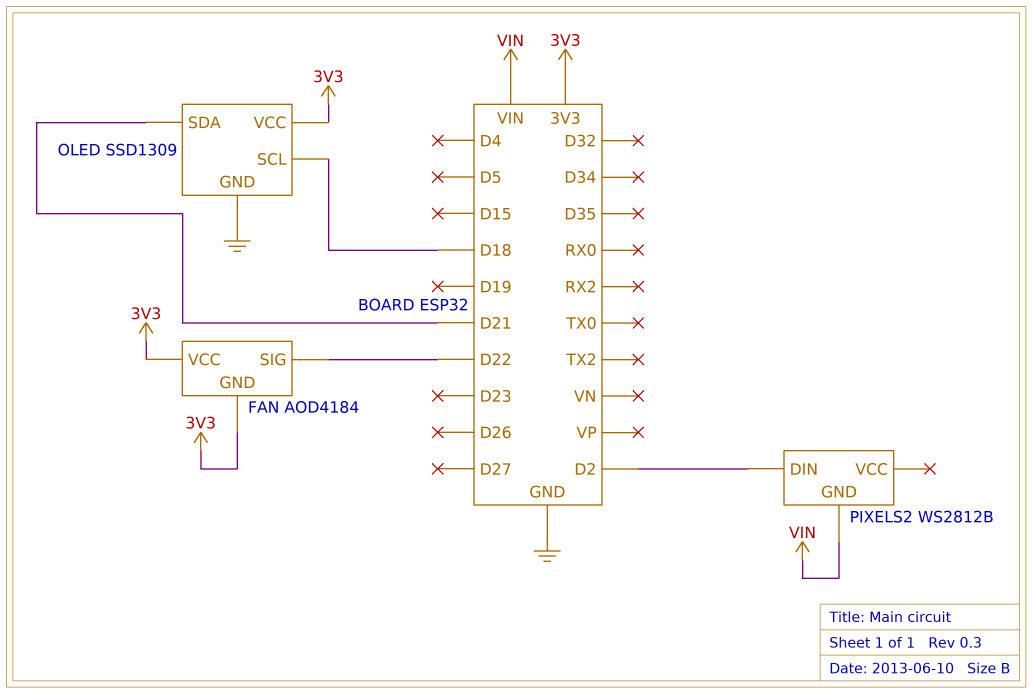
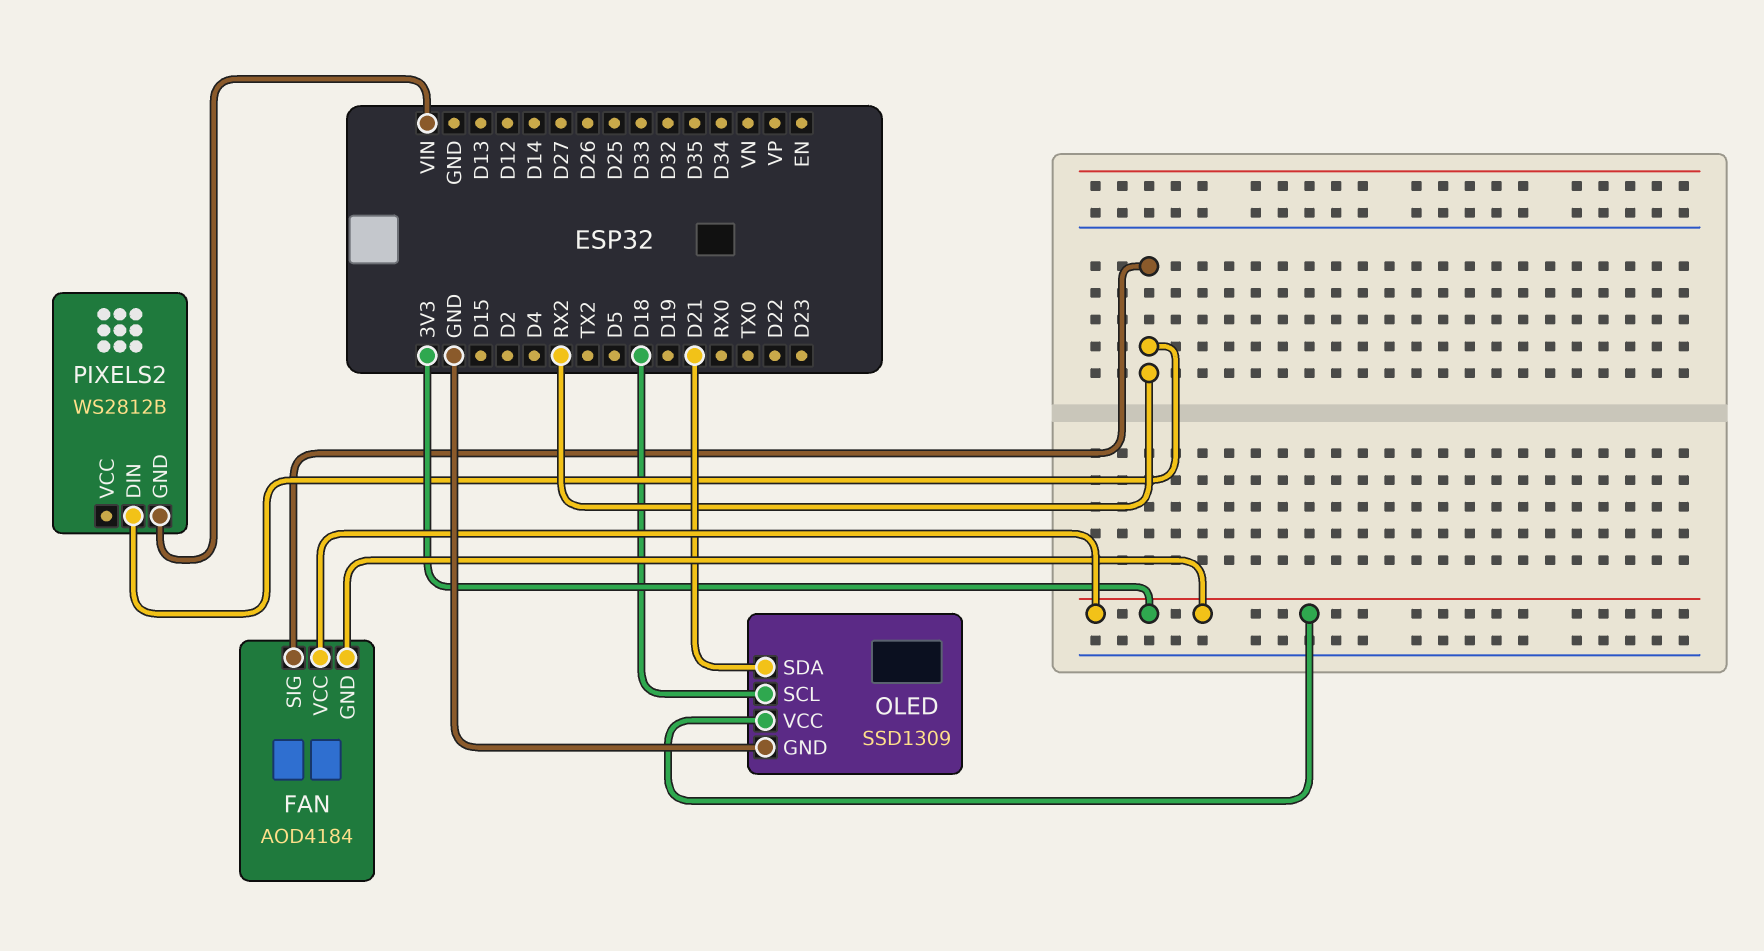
FAN pin SIG: D22 -> RX2
PIXELS2 pin DIN: D2 -> RX2

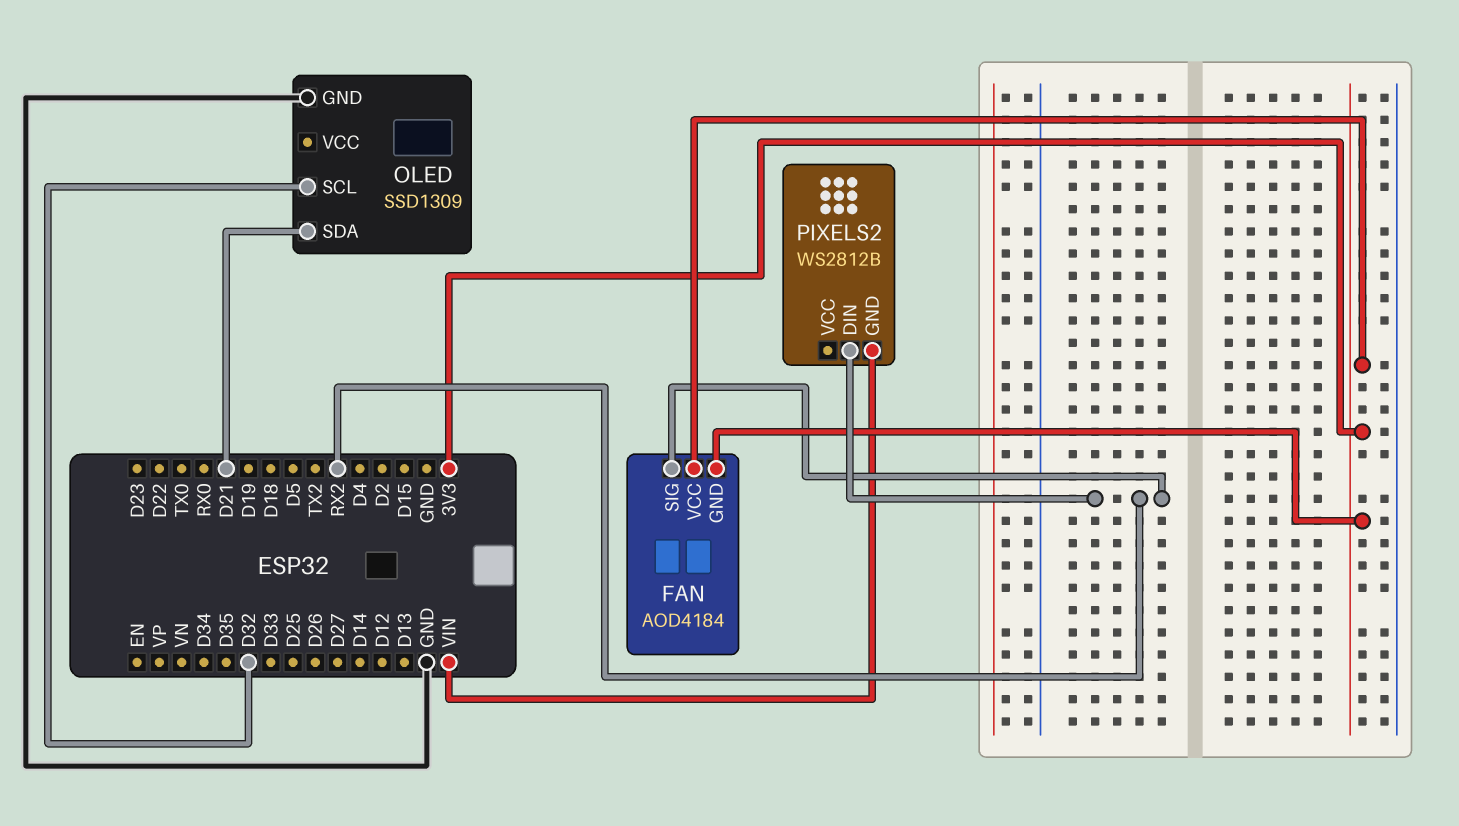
OLED pin SCL: D18 -> D32
OLED pin VCC: 3V3 -> none

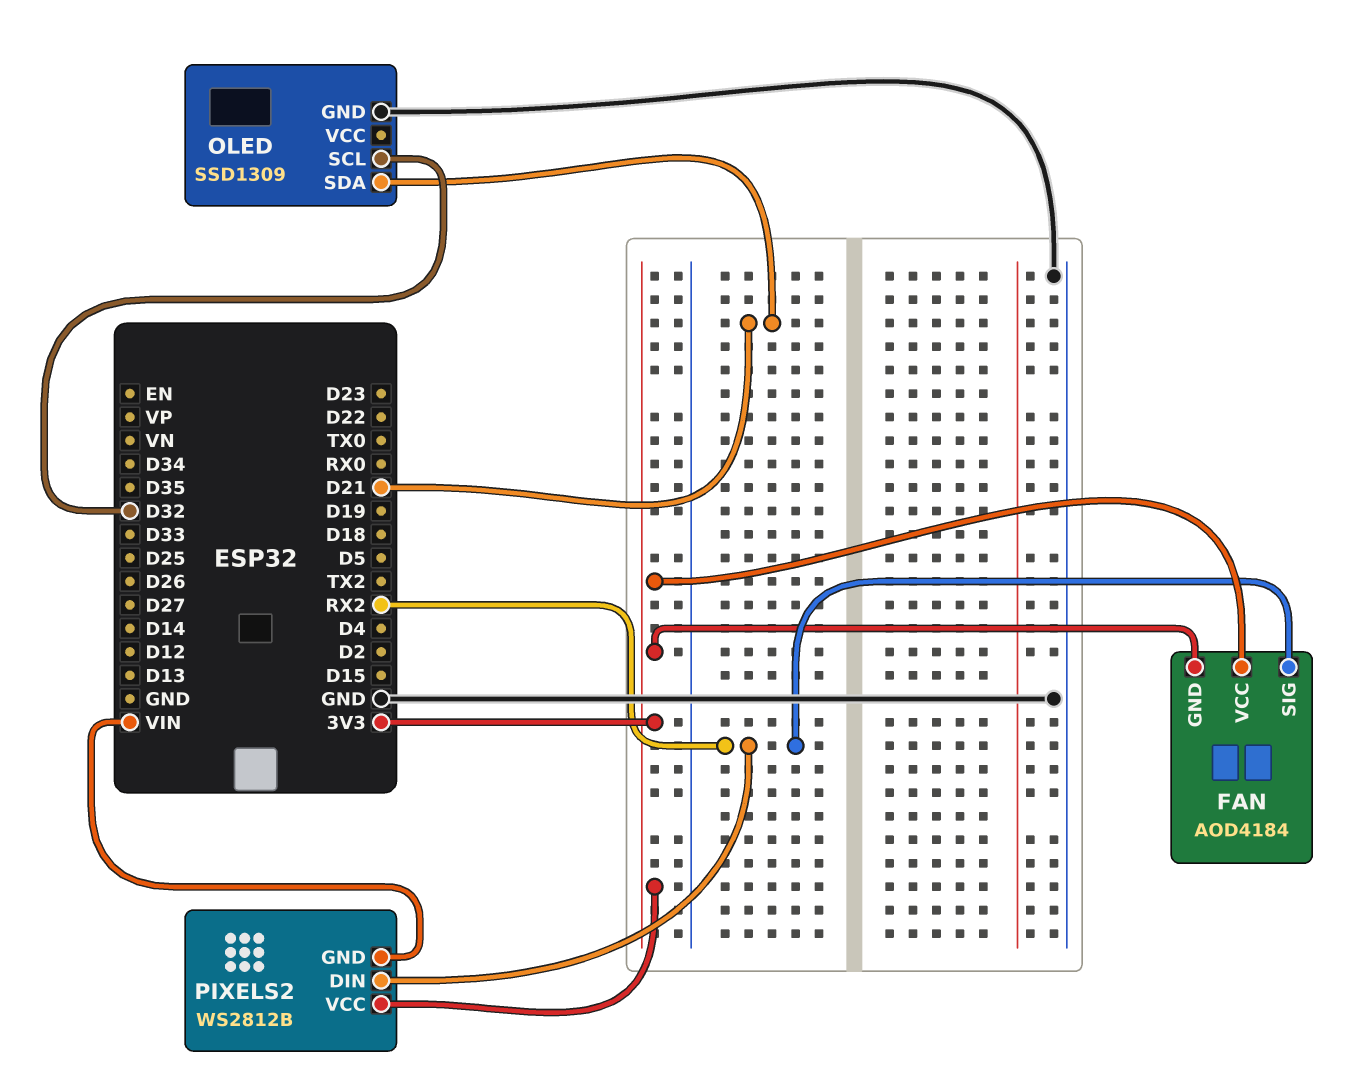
PIXELS2 pin VCC: none -> 3V3

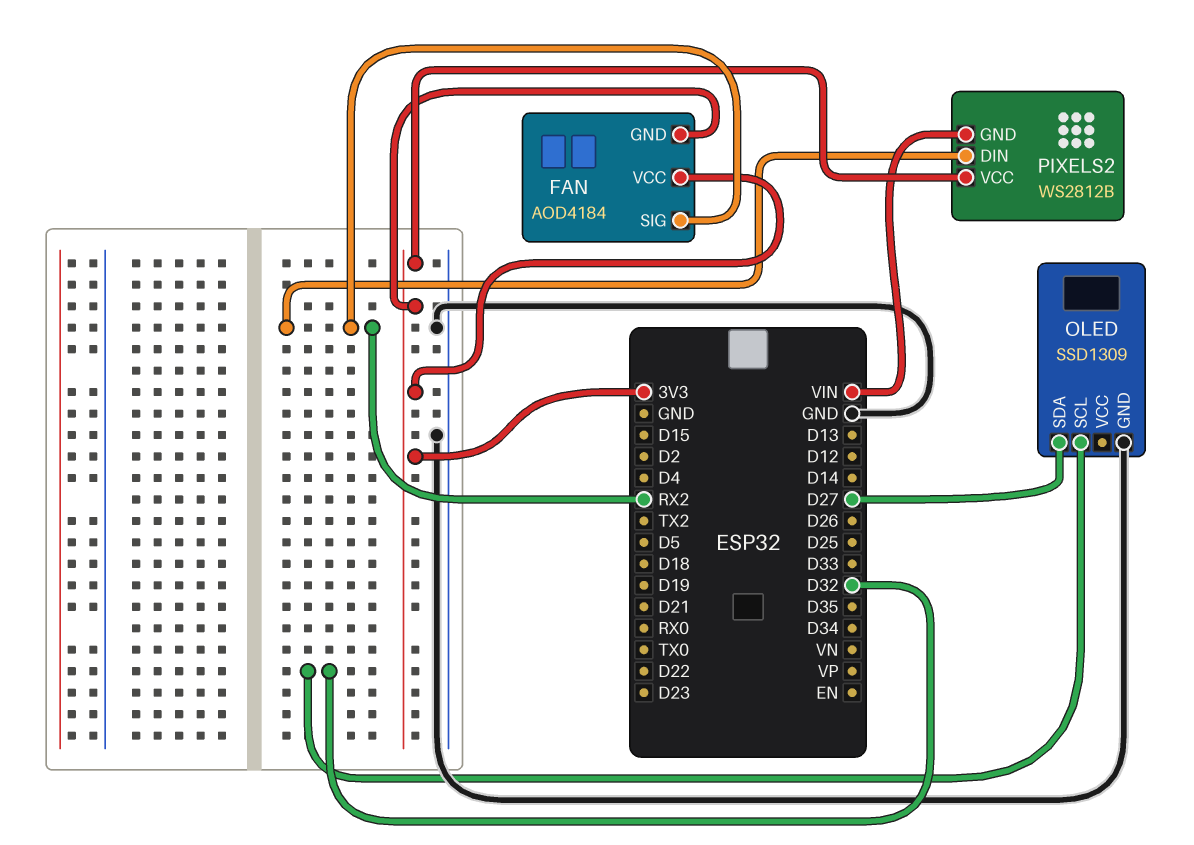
OLED pin SDA: D21 -> D27

